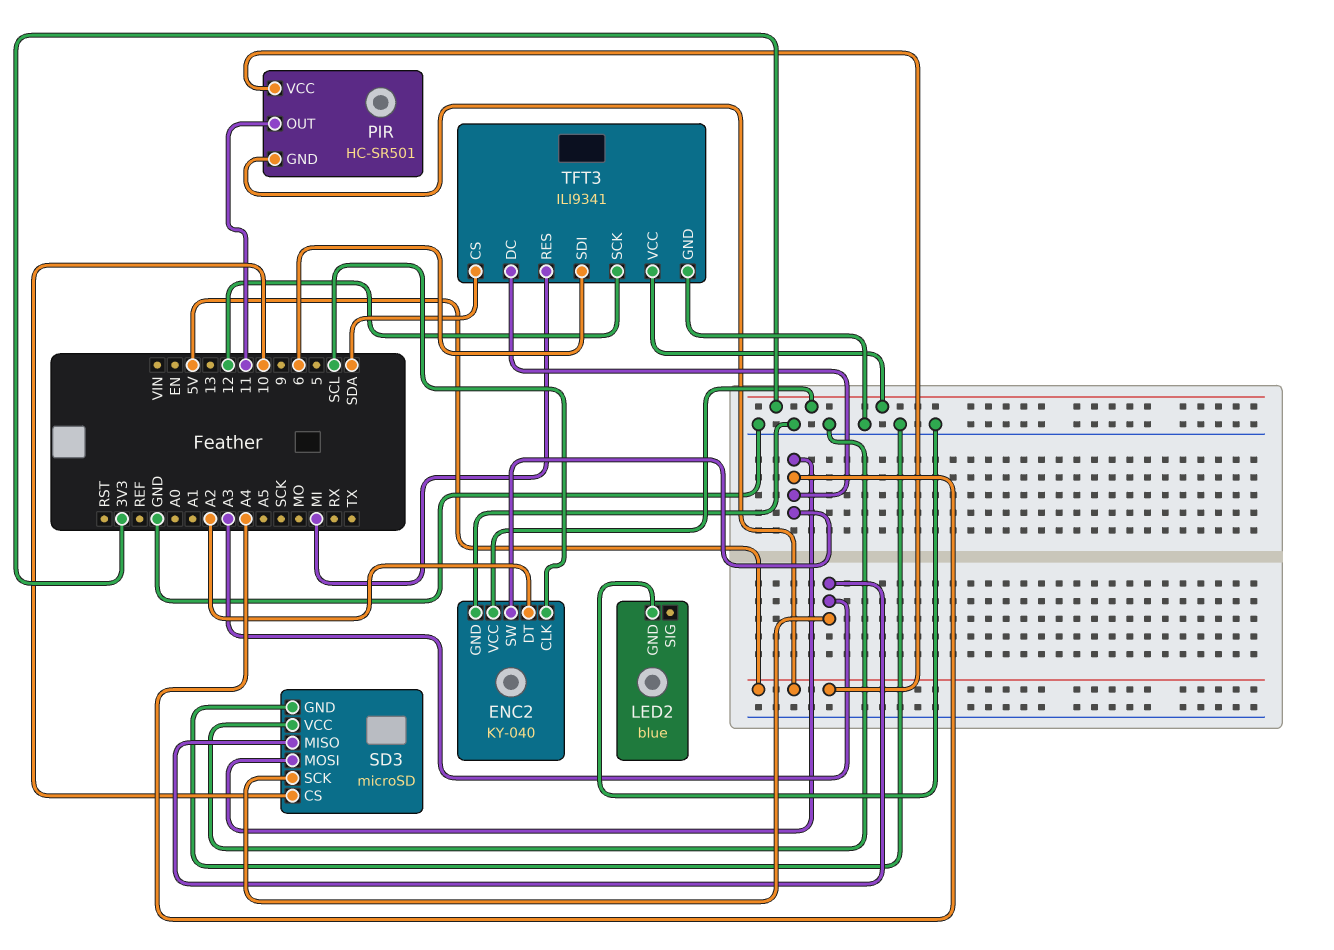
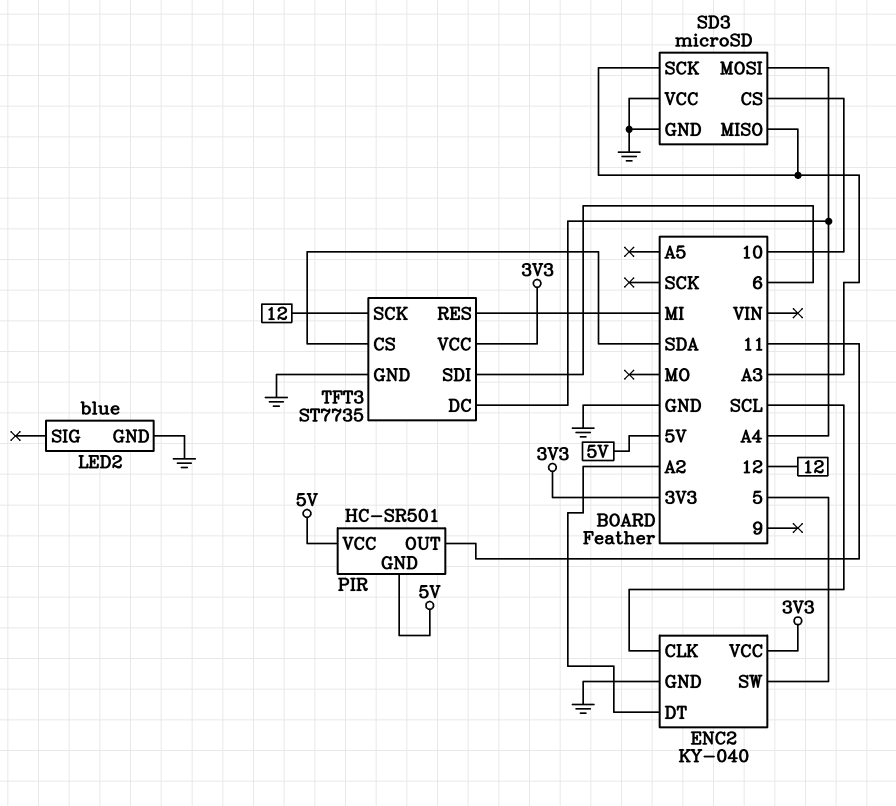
ENC2 pin SW: A4 -> 5
TFT3: ILI9341 -> ST7735

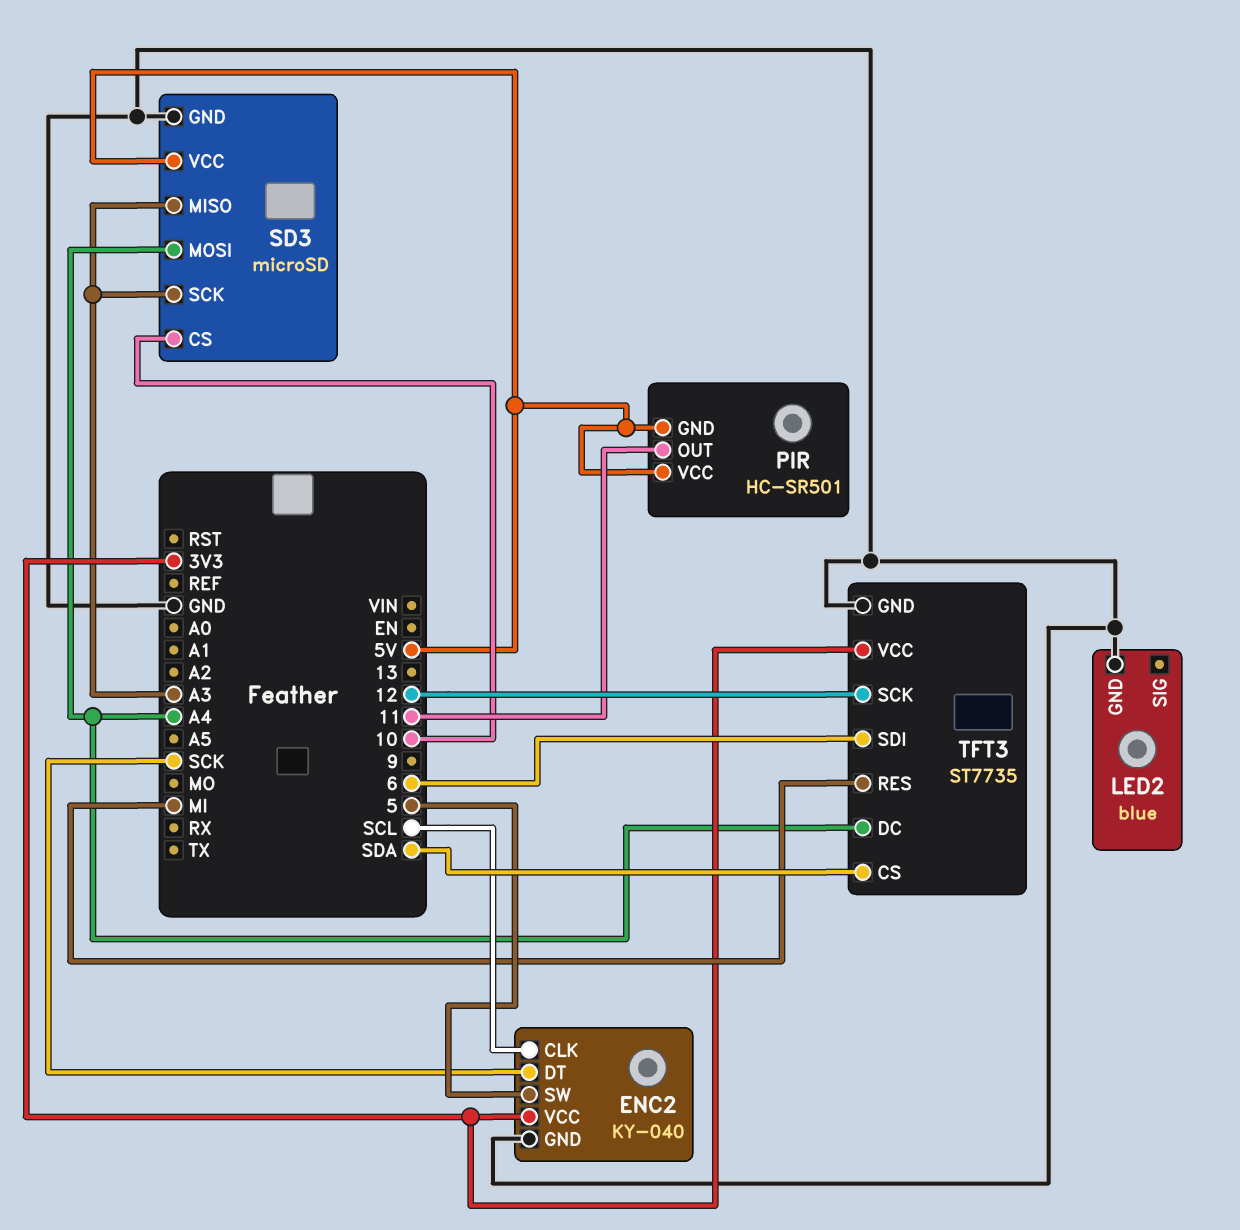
ENC2 pin DT: A2 -> SCK
SD3 pin VCC: GND -> 5V

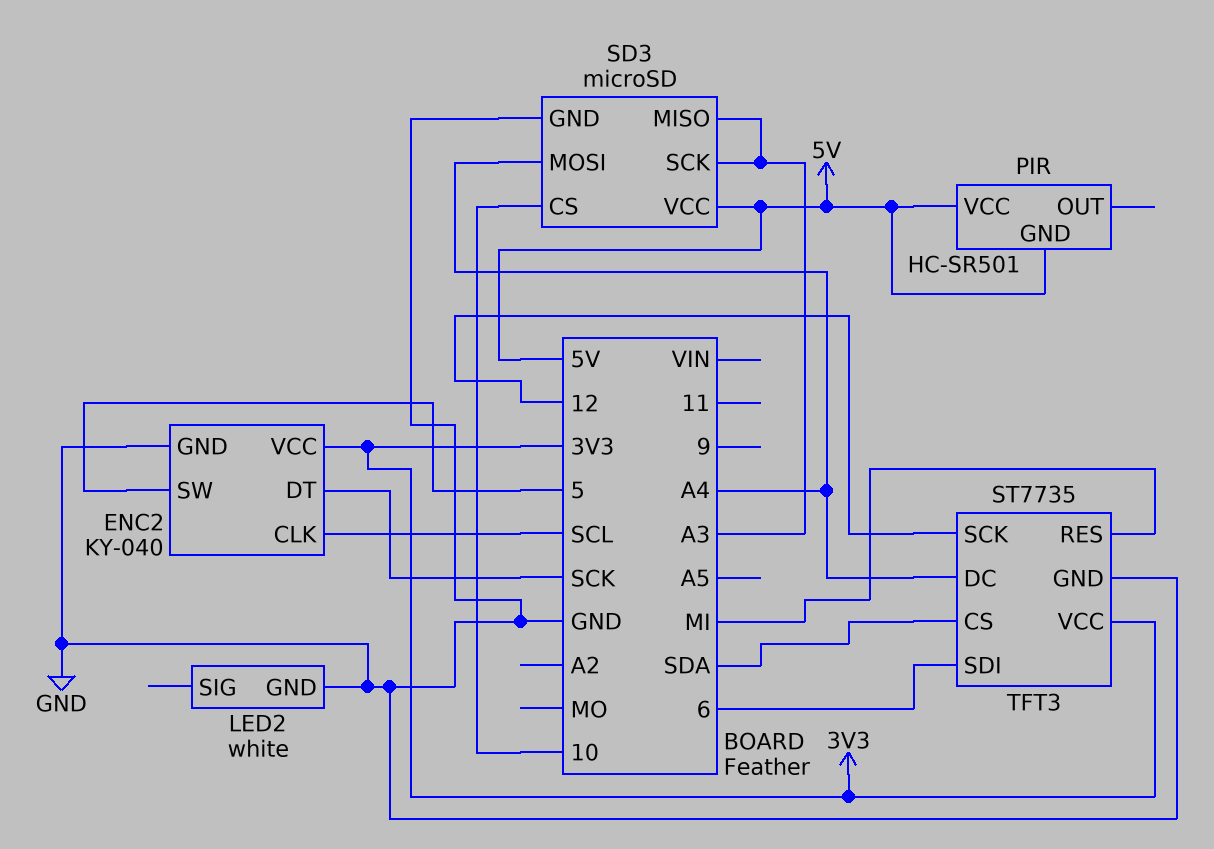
LED2: blue -> white
PIR pin OUT: 11 -> none

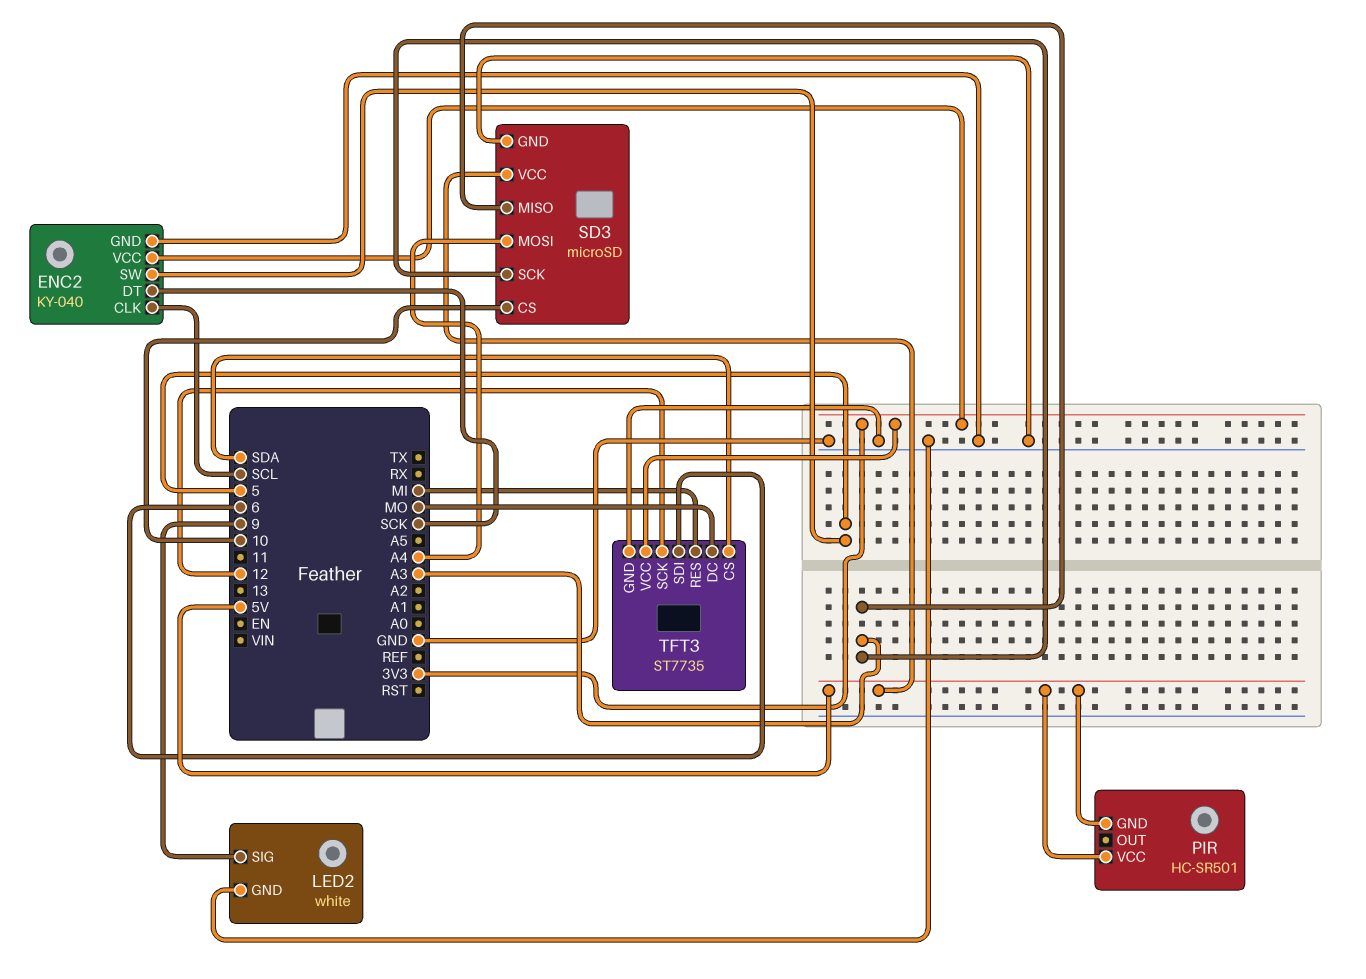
LED2 pin SIG: none -> 9
TFT3 pin DC: A4 -> MO

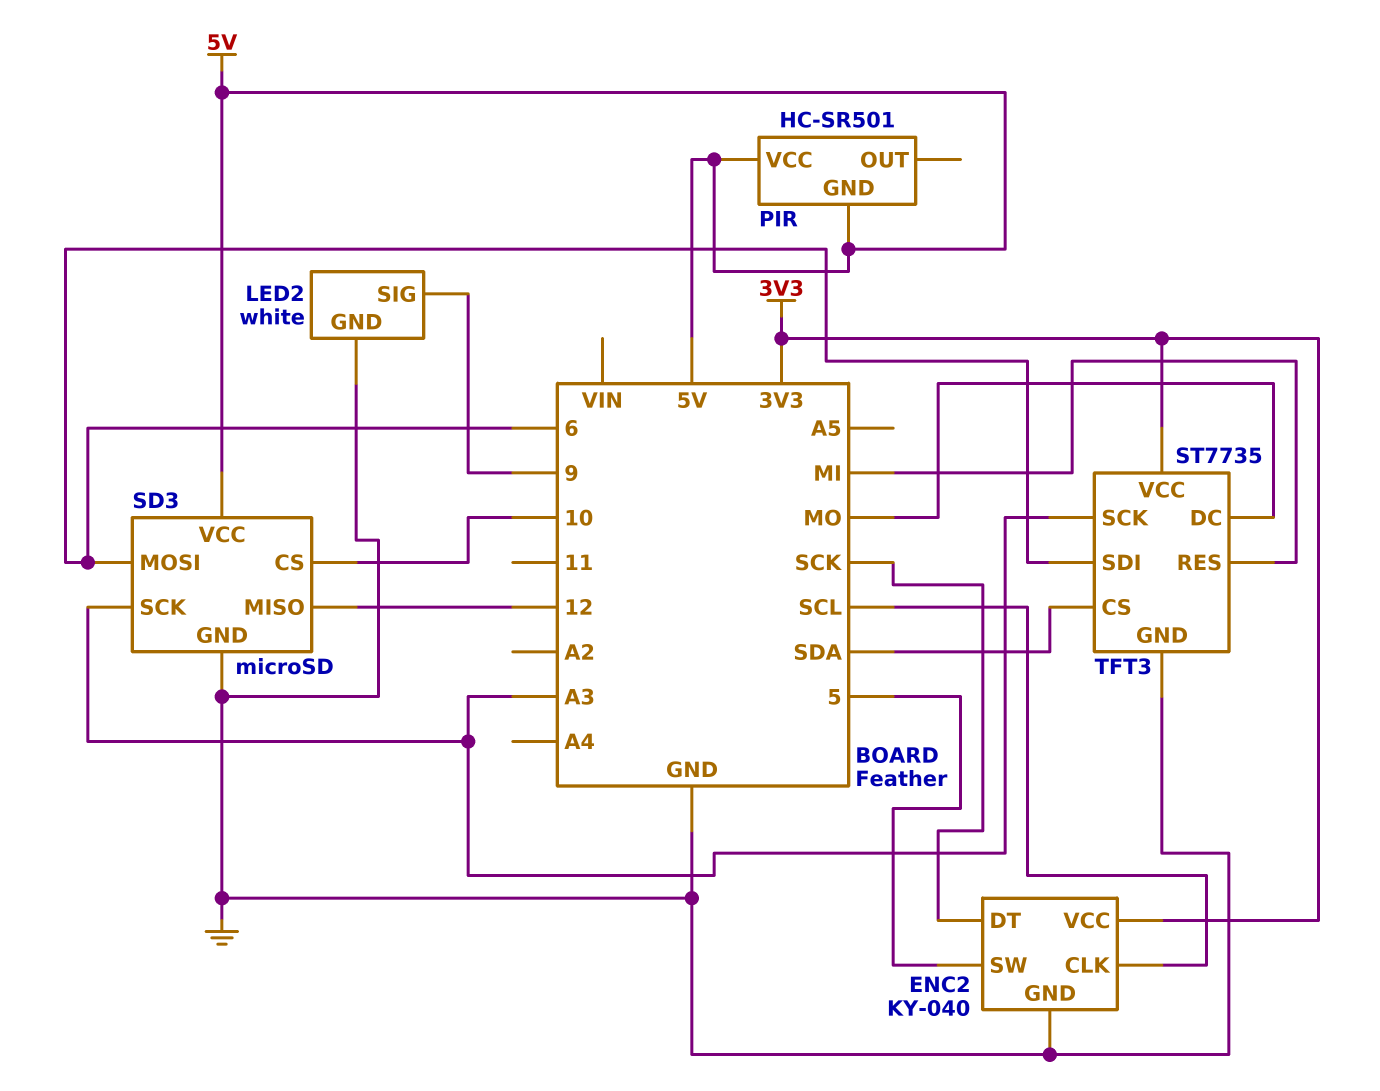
SD3 pin MISO: A3 -> 12
SD3 pin MOSI: A4 -> 6
TFT3 pin SCK: 12 -> A3

